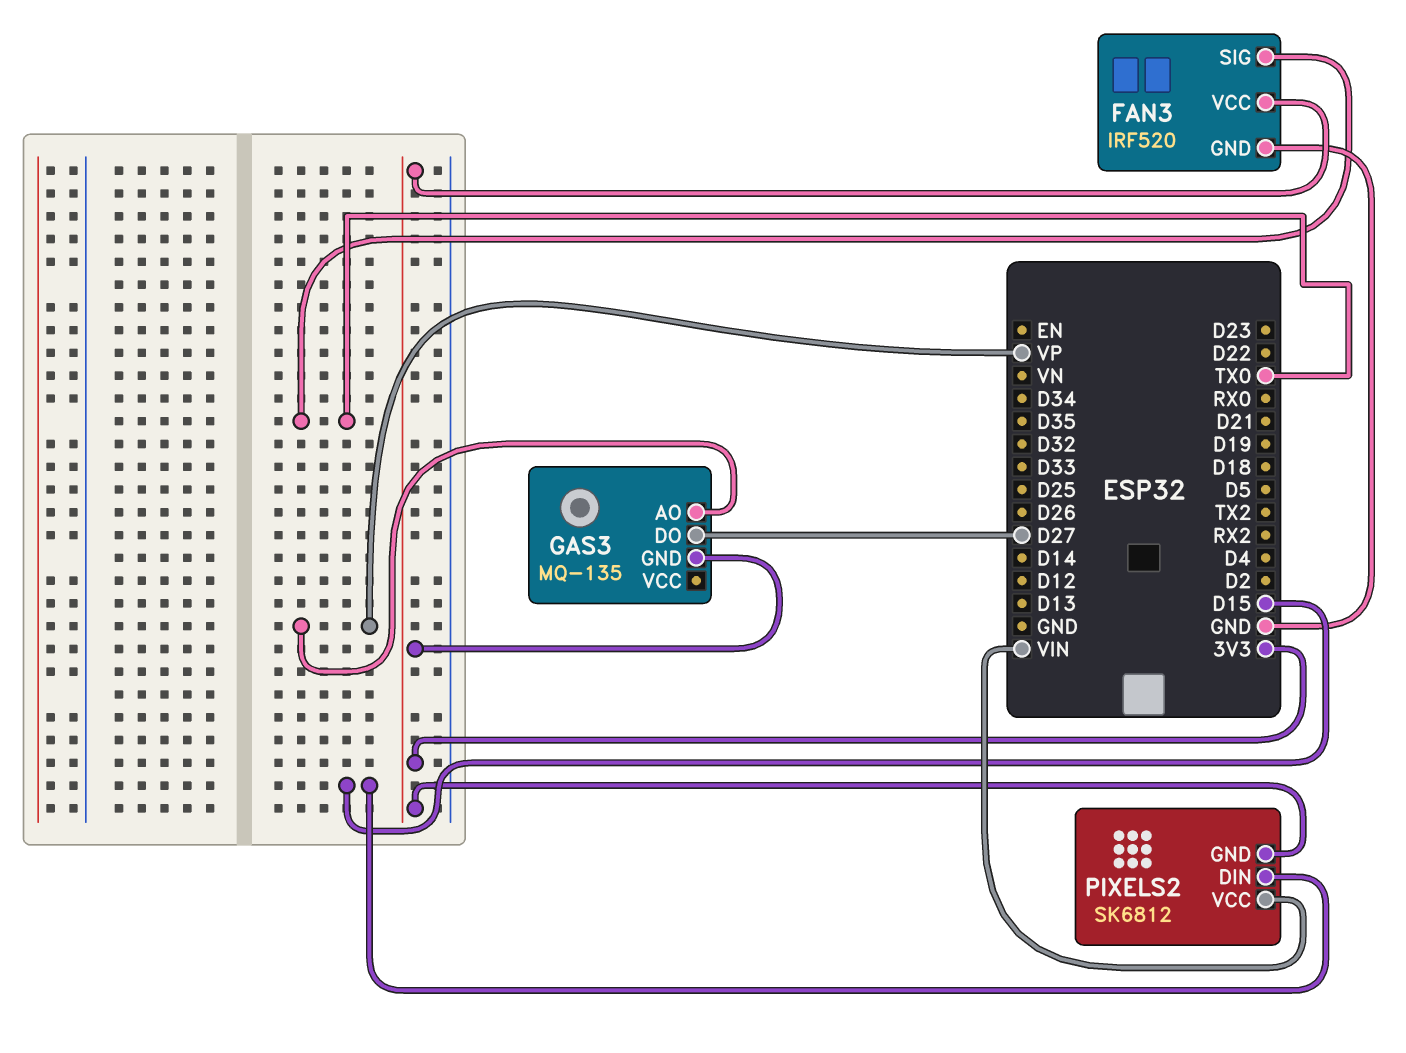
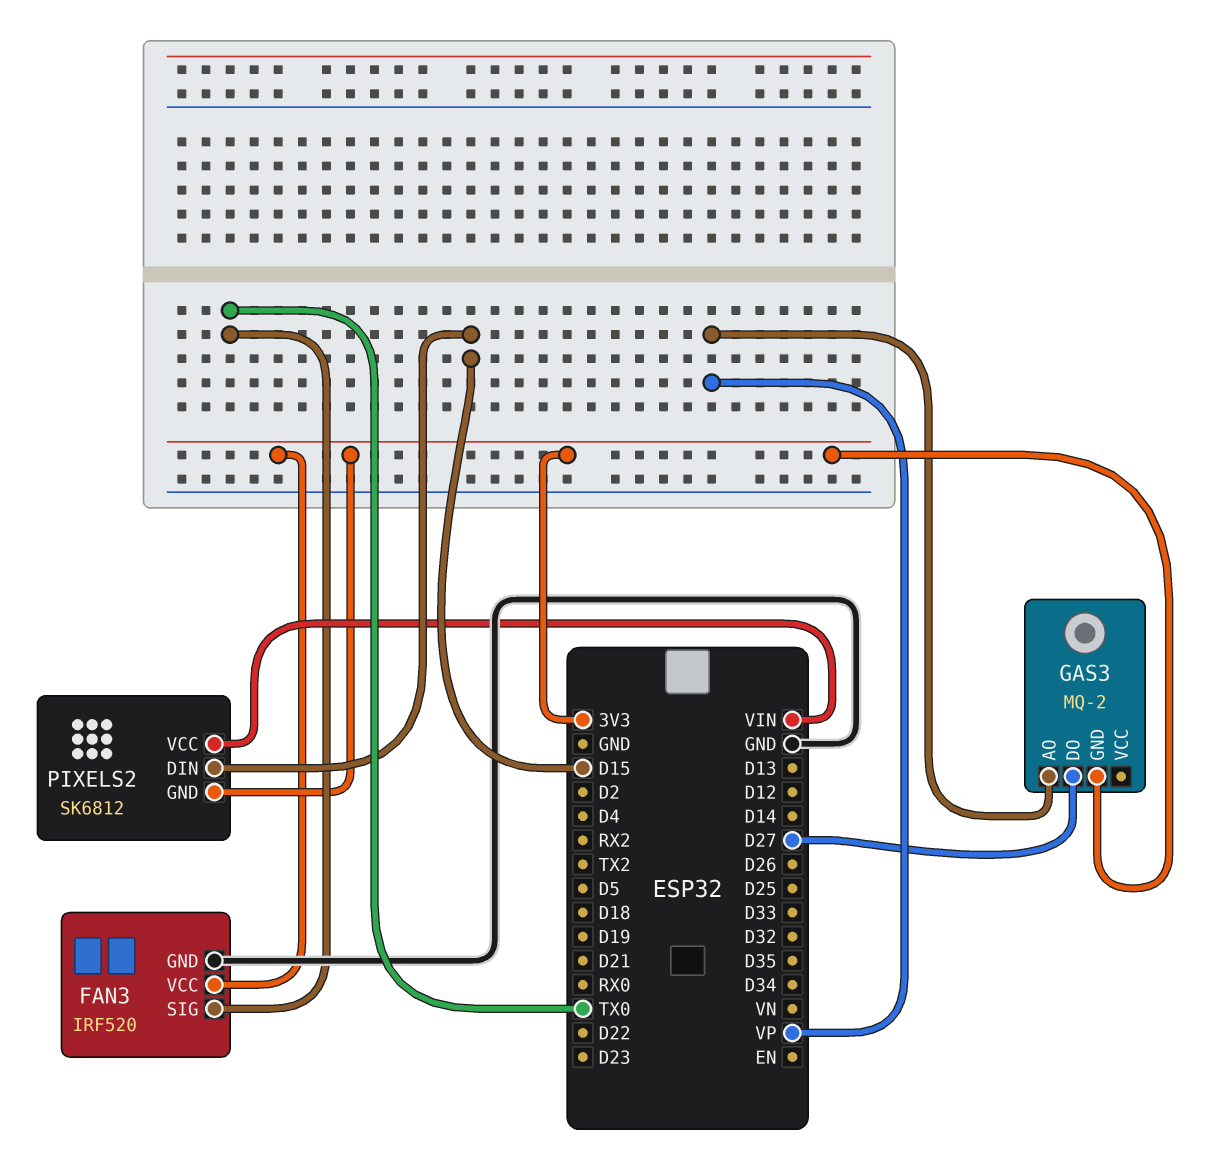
GAS3: MQ-135 -> MQ-2

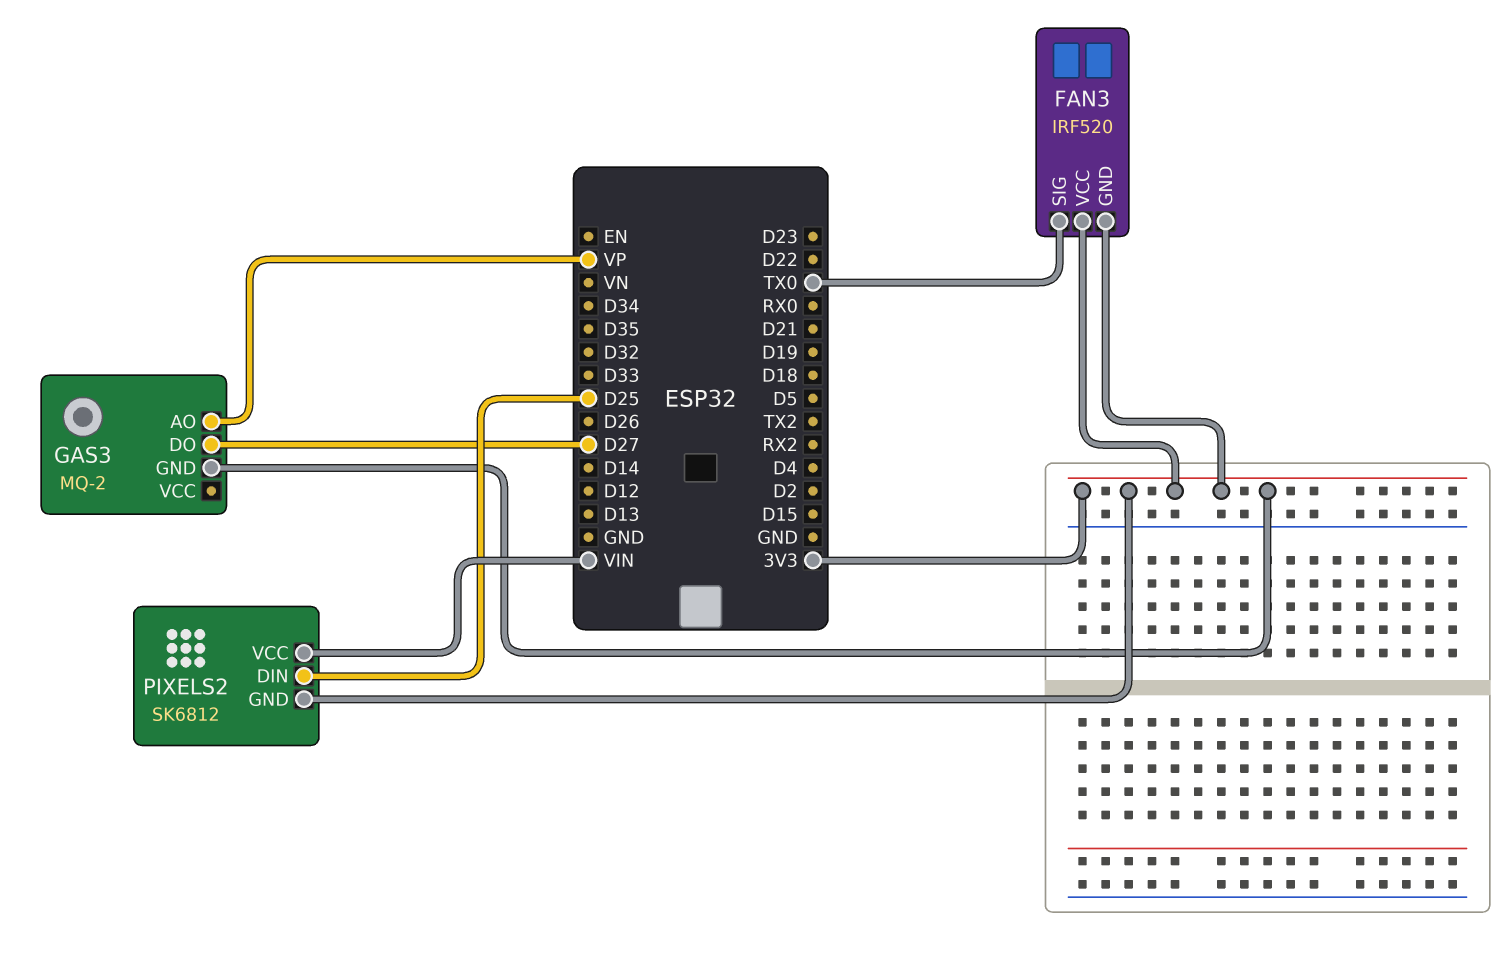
FAN3 pin GND: GND -> 3V3
PIXELS2 pin DIN: D15 -> D25

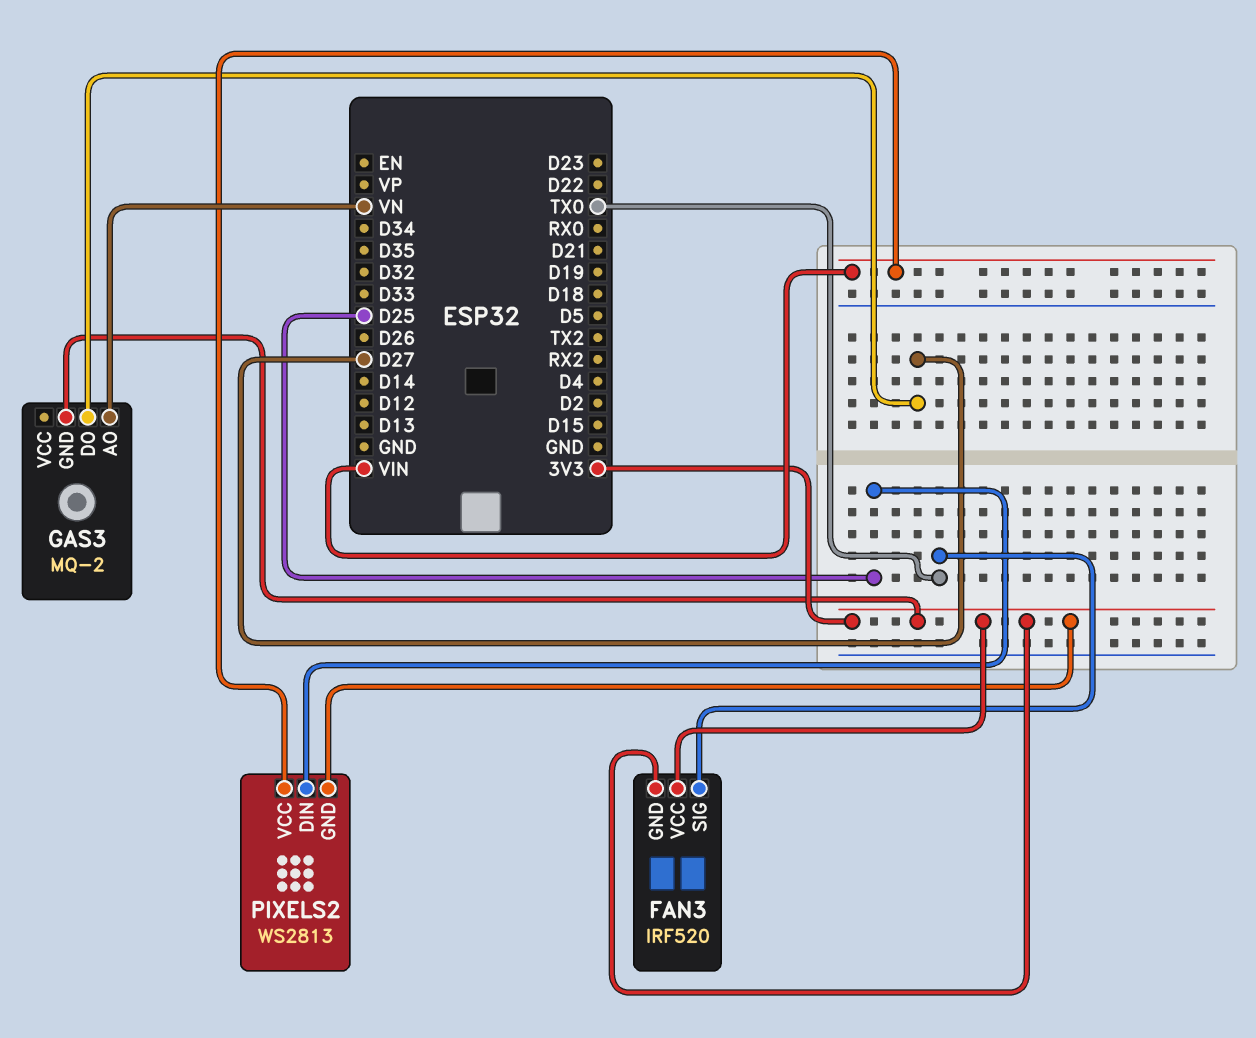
GAS3 pin AO: VP -> VN
PIXELS2: SK6812 -> WS2813

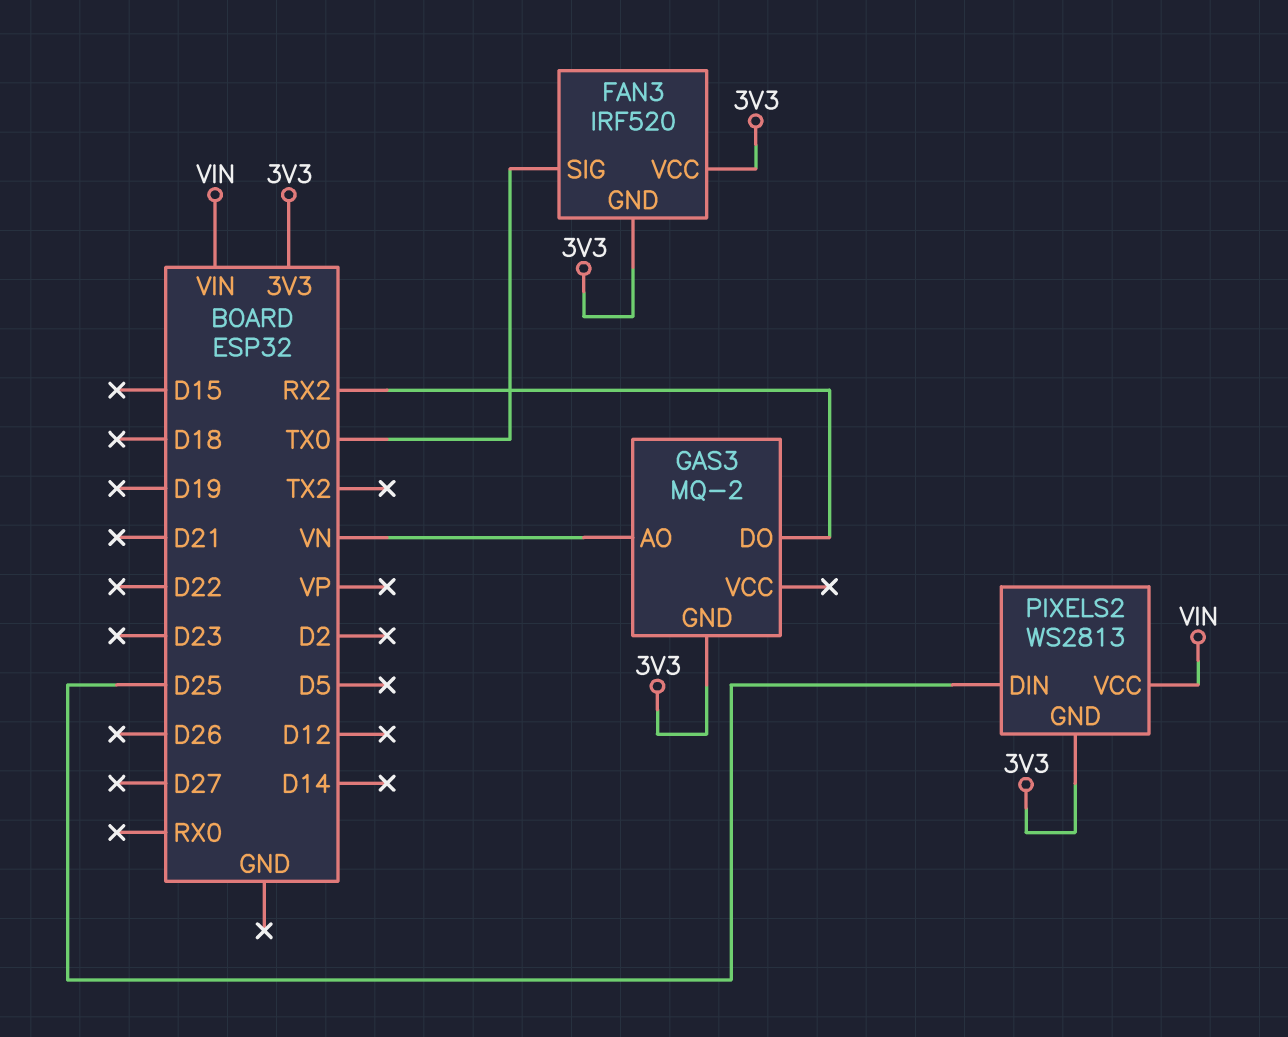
GAS3 pin DO: D27 -> RX2

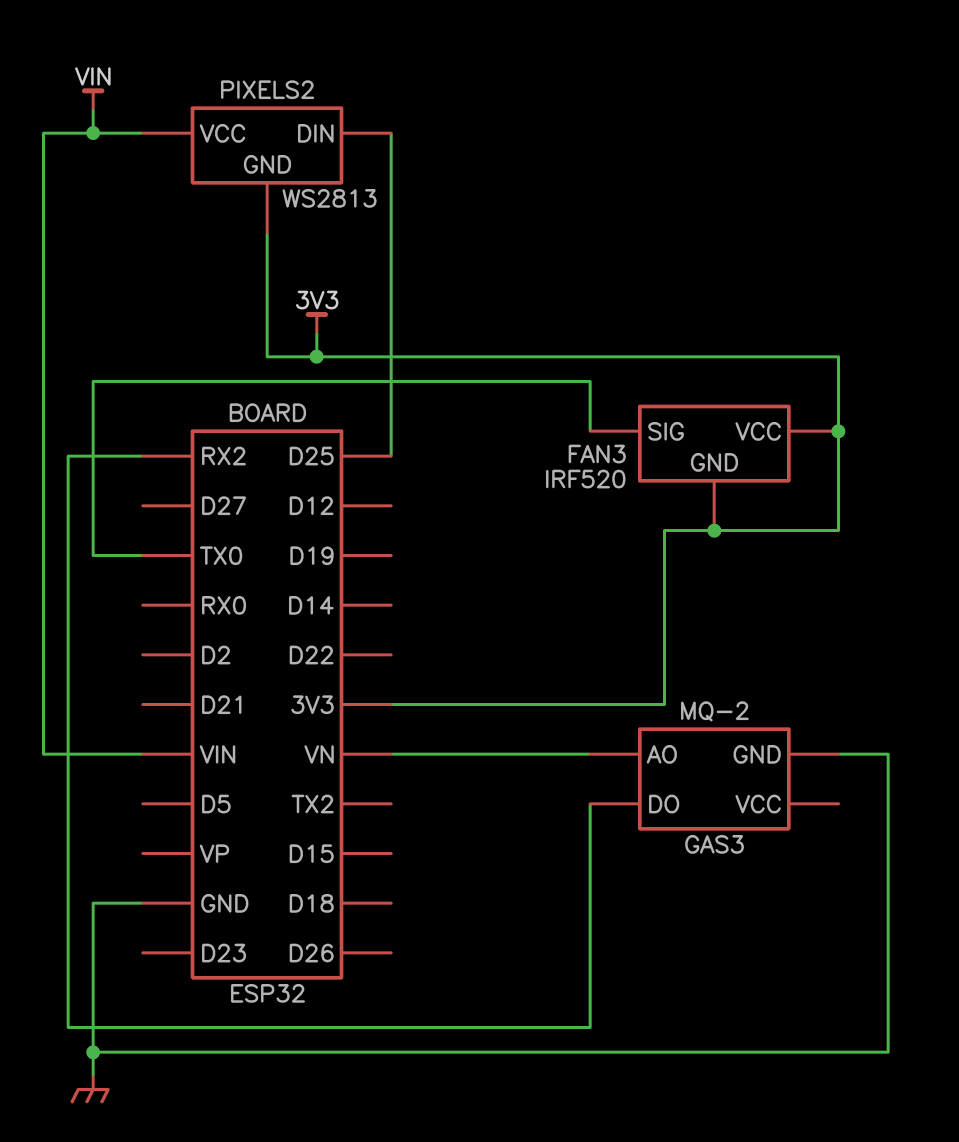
GAS3 pin GND: 3V3 -> GND

